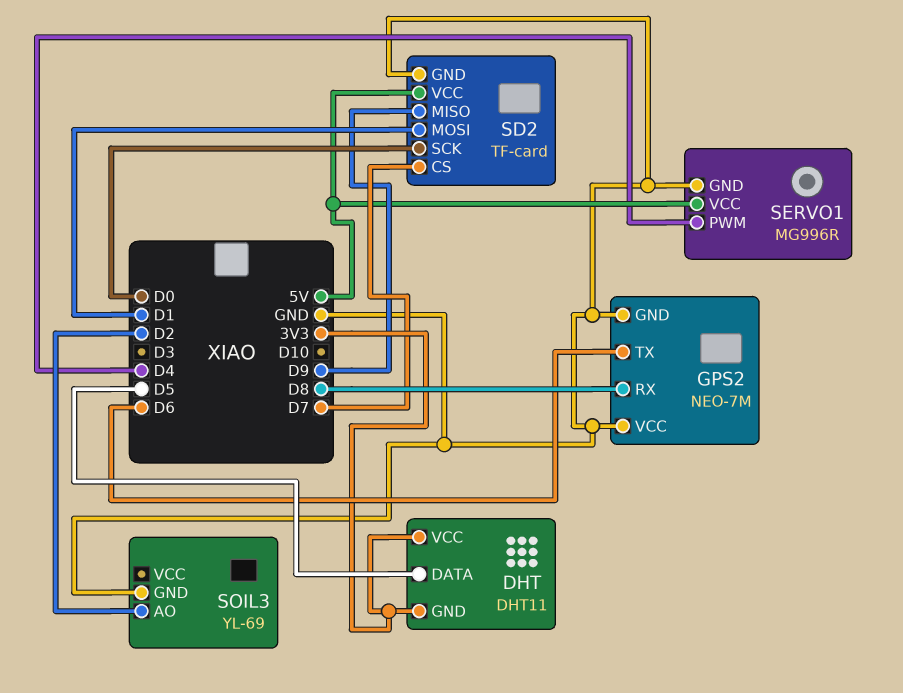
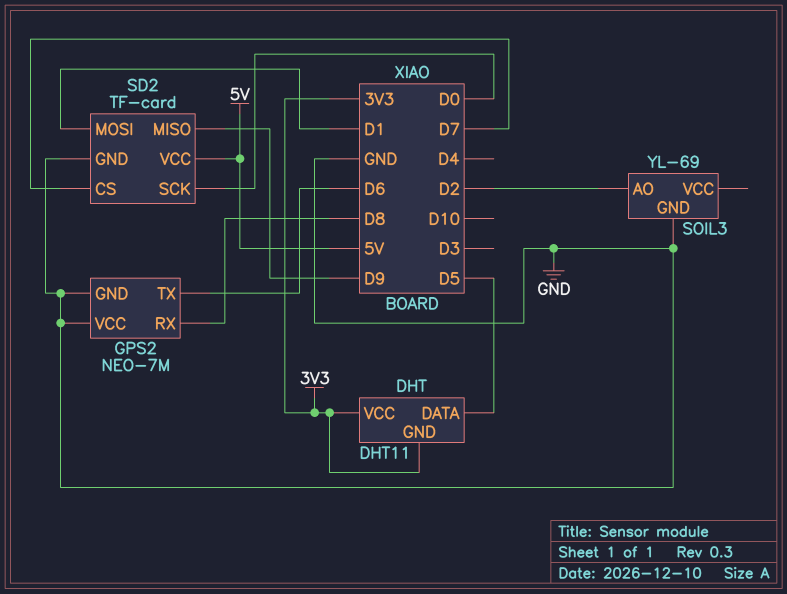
SERVO1: MG996R -> none
SERVO1 pin GND: GND -> none
SERVO1 pin PWM: D4 -> none
SERVO1 pin VCC: 5V -> none

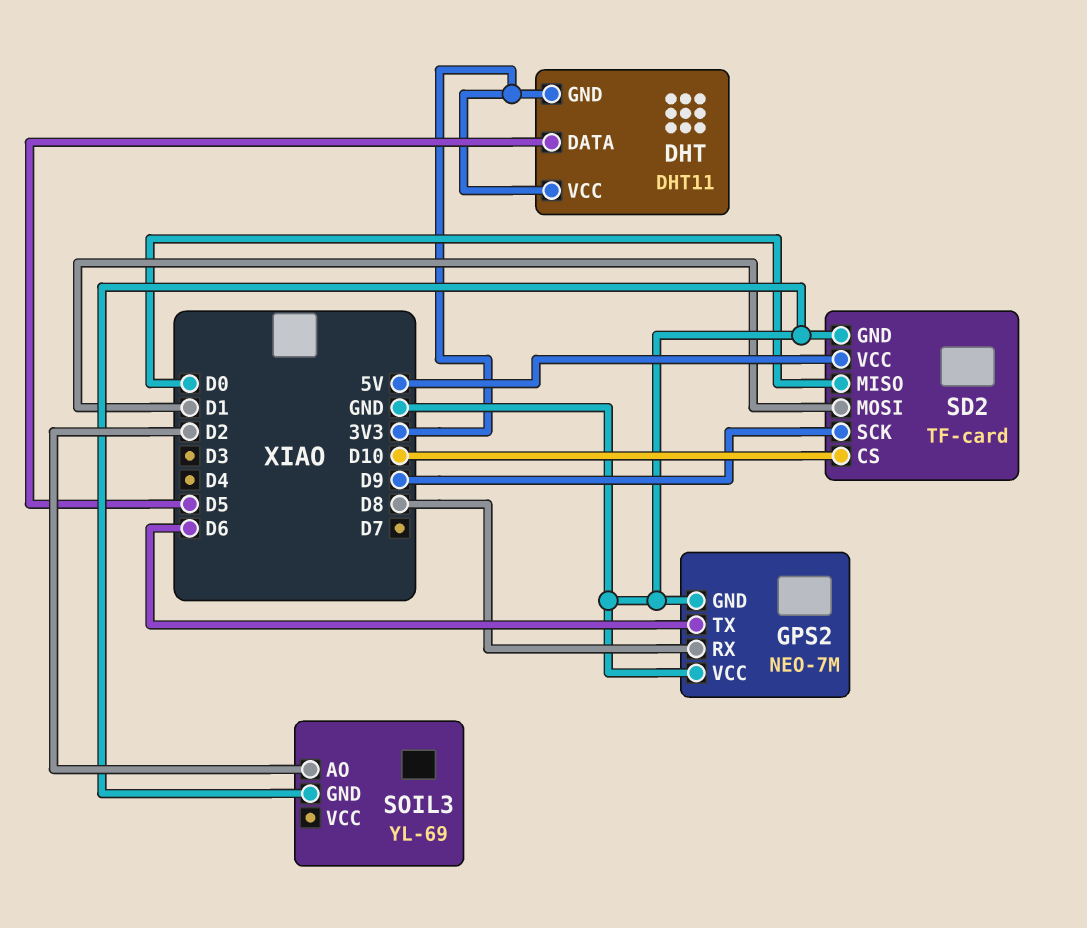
SD2 pin CS: D7 -> D10
SD2 pin MISO: D9 -> D0
SD2 pin SCK: D0 -> D9

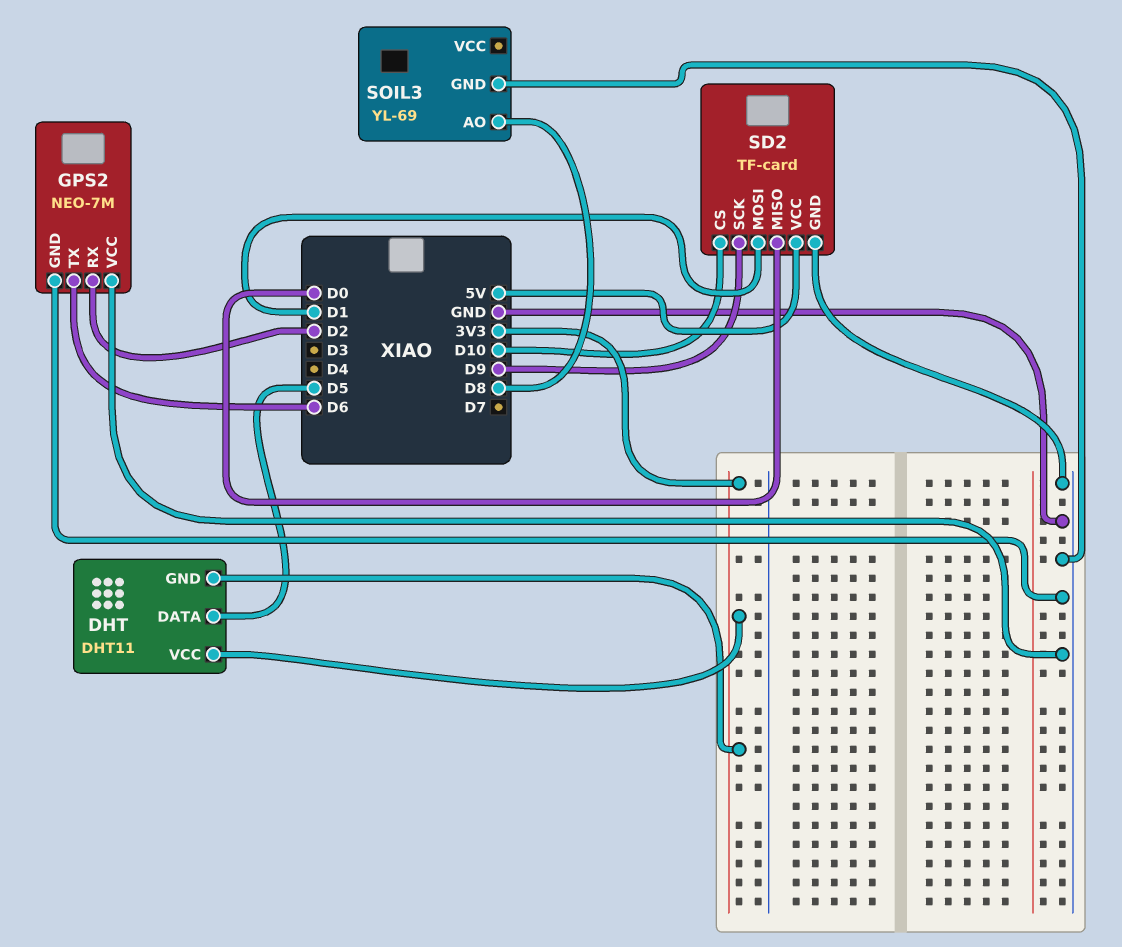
GPS2 pin RX: D8 -> D2
SOIL3 pin AO: D2 -> D8

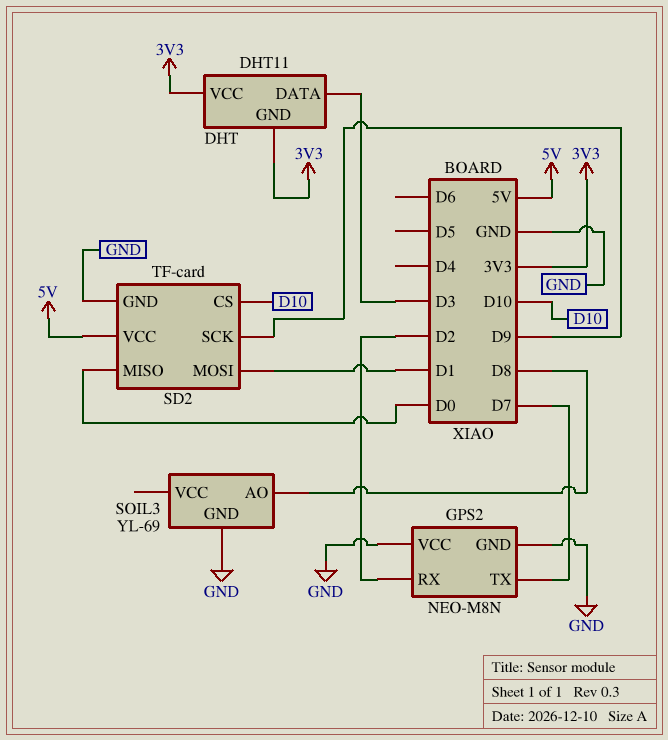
DHT pin DATA: D5 -> D3
GPS2: NEO-7M -> NEO-M8N
GPS2 pin TX: D6 -> D7

